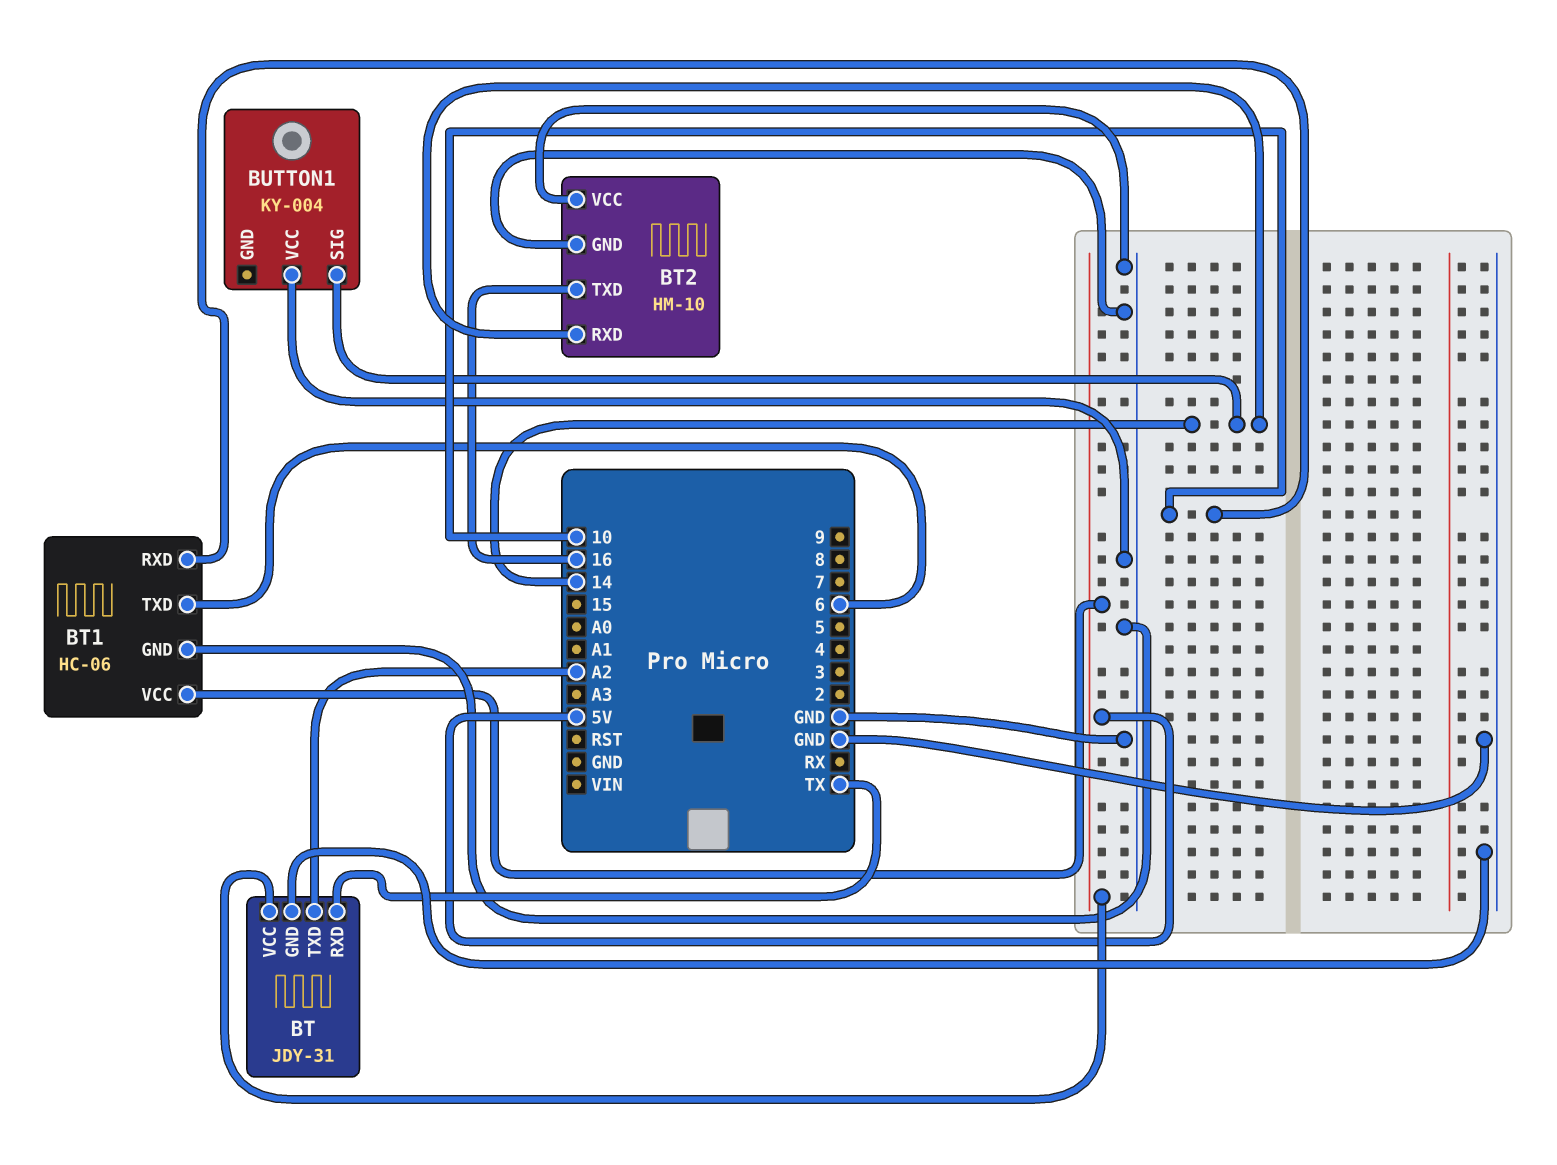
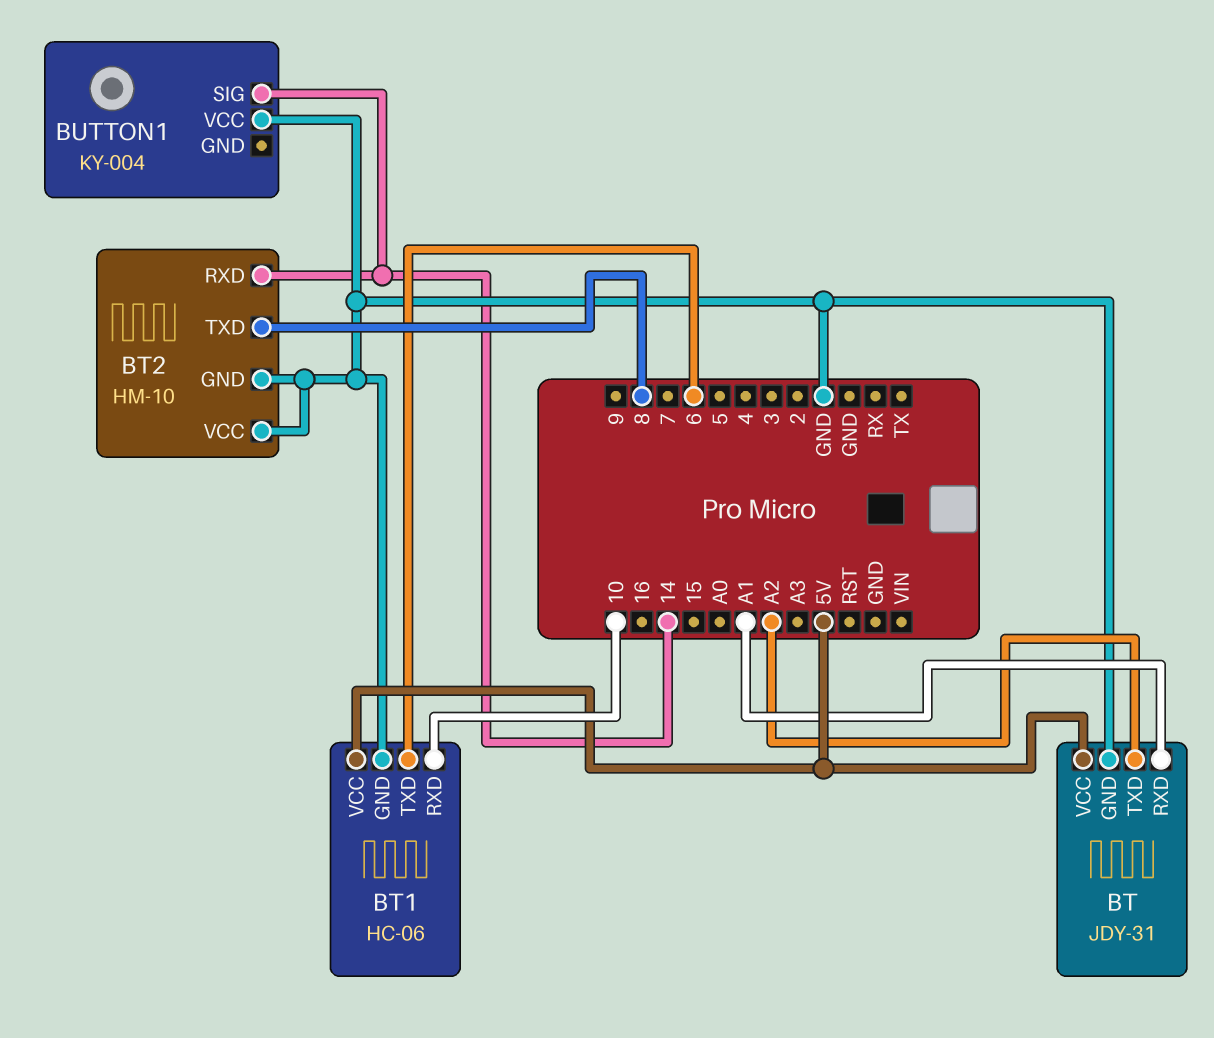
BT pin RXD: TX -> A1
BT2 pin TXD: 16 -> 8

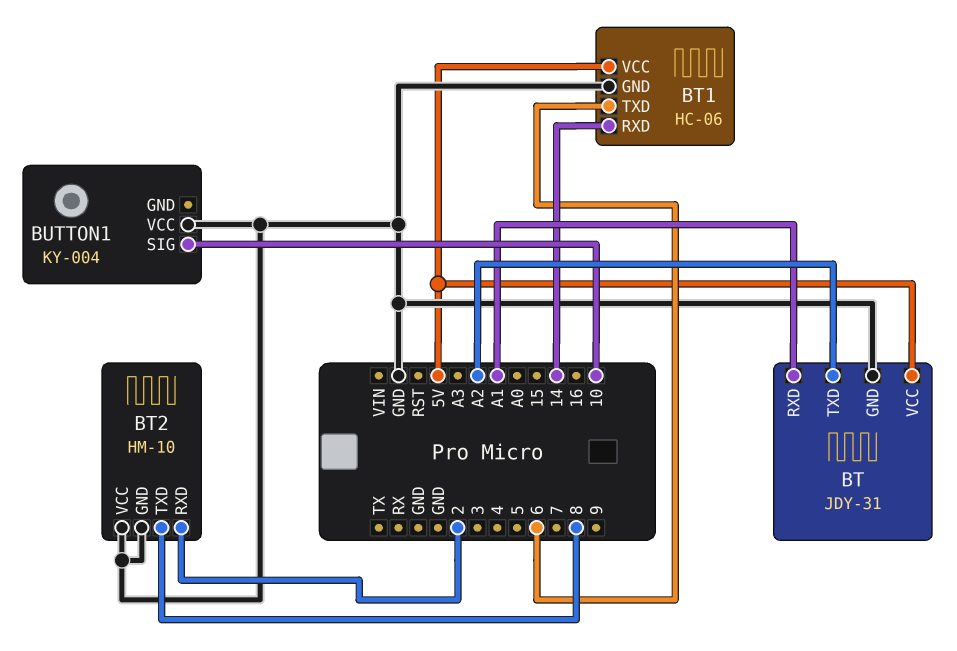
BT1 pin RXD: 10 -> 14
BT2 pin RXD: 14 -> 2
BUTTON1 pin SIG: 14 -> 10

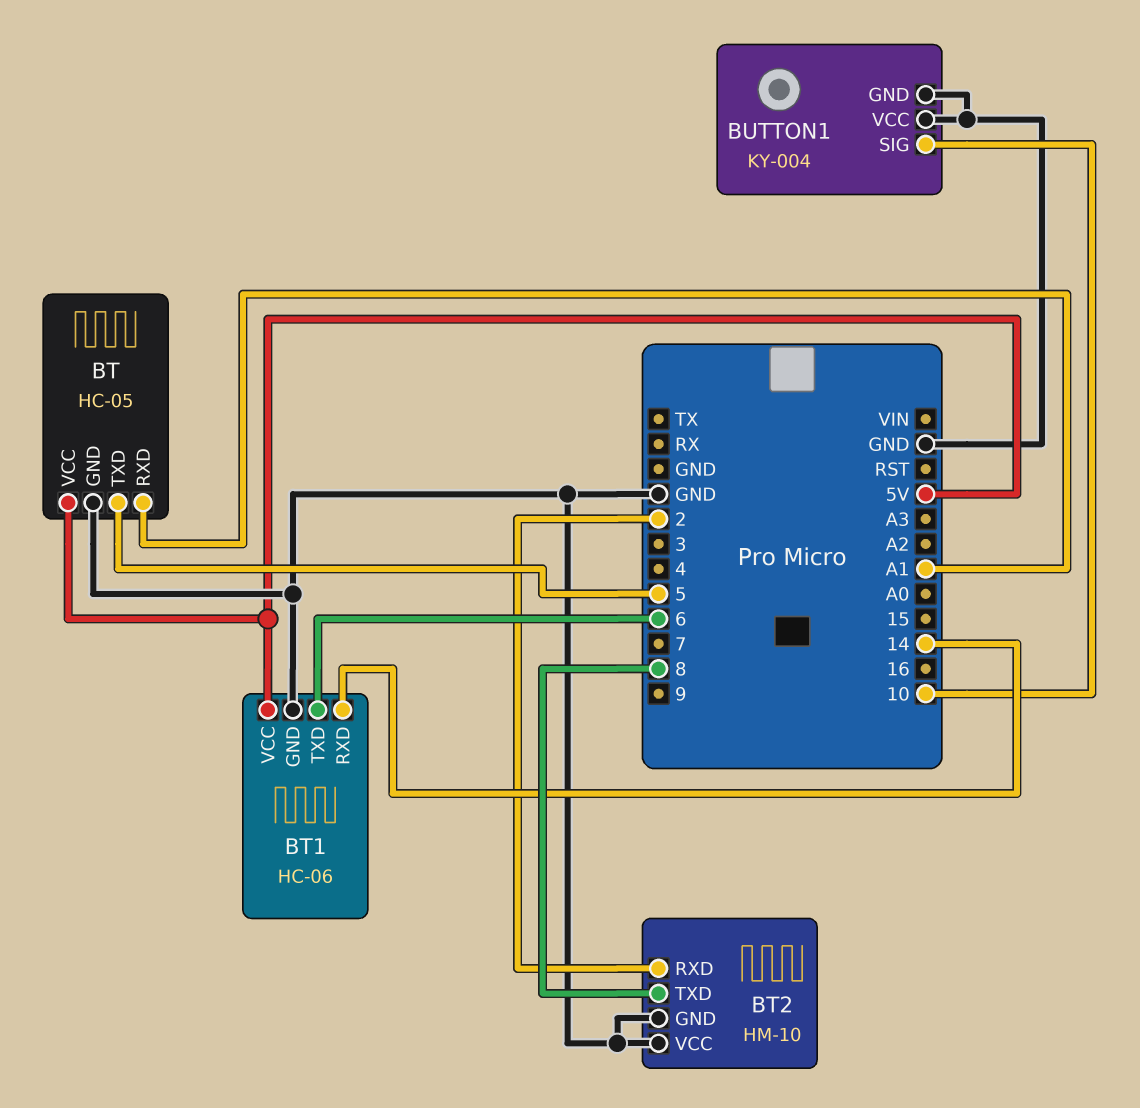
BT: JDY-31 -> HC-05
BT pin TXD: A2 -> 5
BUTTON1 pin GND: none -> GND

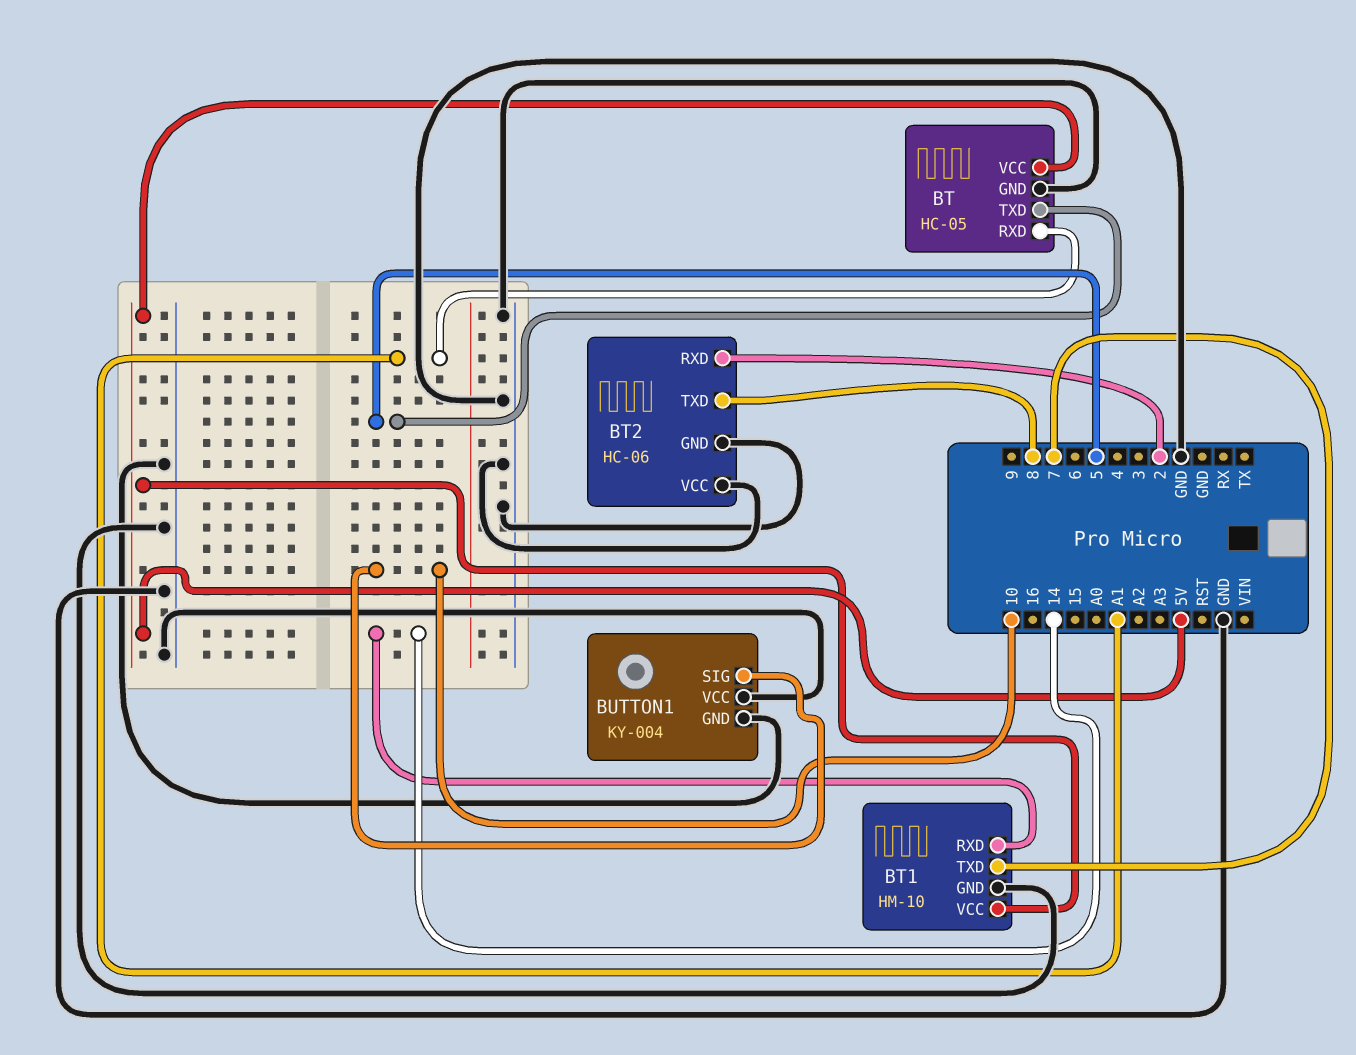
BT1: HC-06 -> HM-10
BT1 pin TXD: 6 -> 7
BT2: HM-10 -> HC-06

